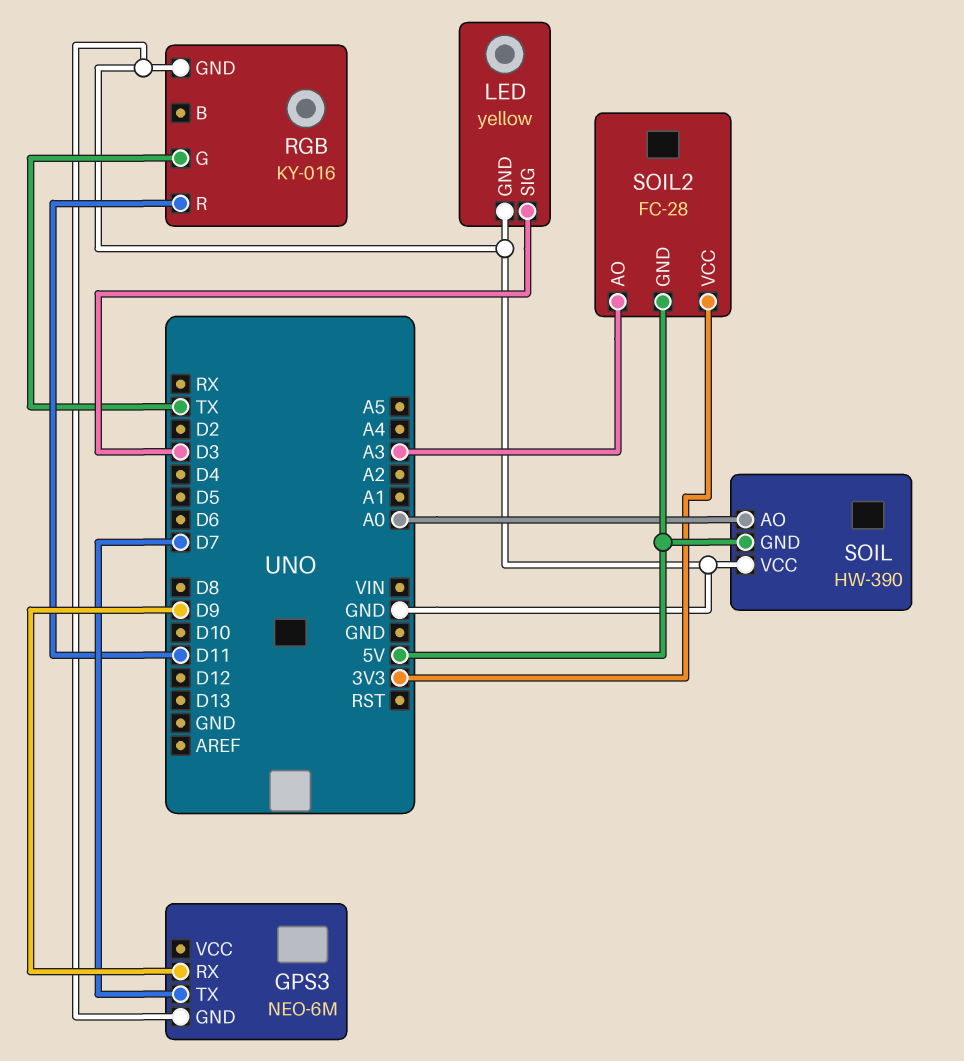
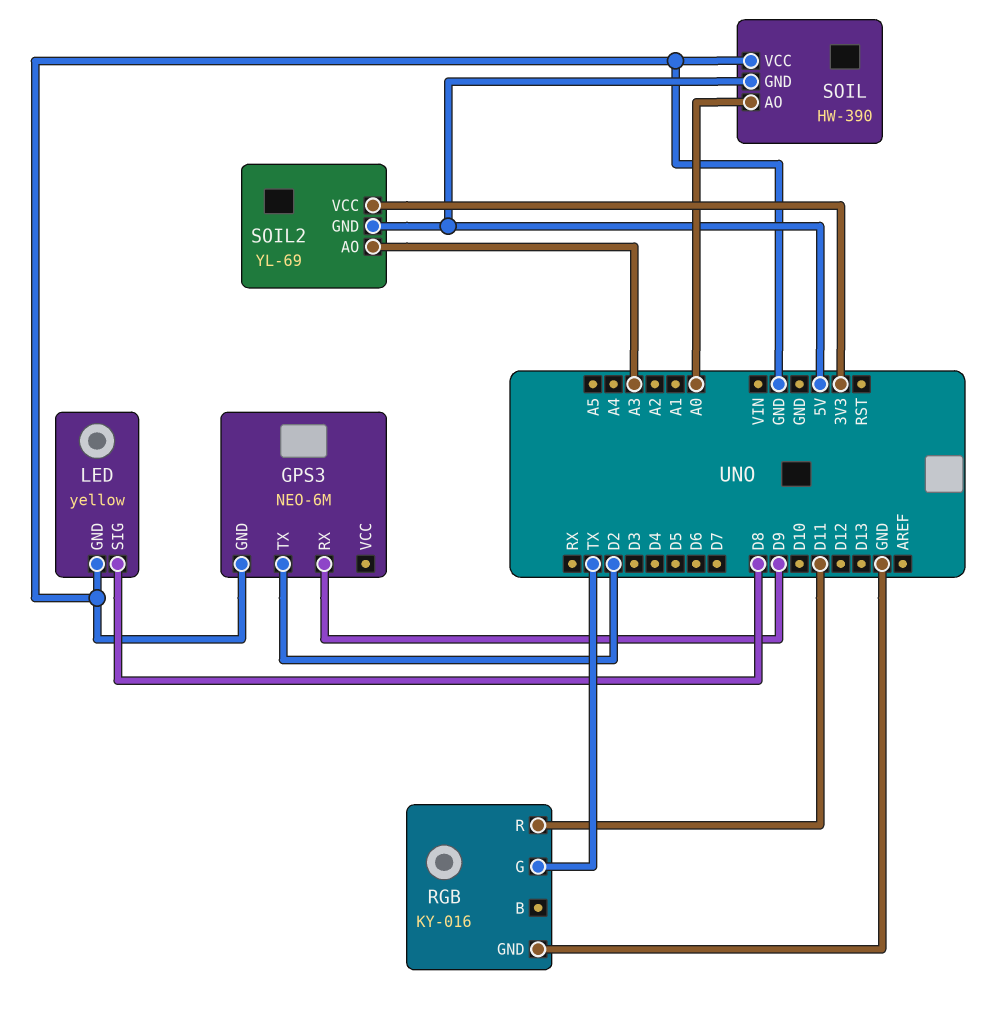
GPS3 pin TX: D7 -> D2
LED pin SIG: D3 -> D8
SOIL2: FC-28 -> YL-69

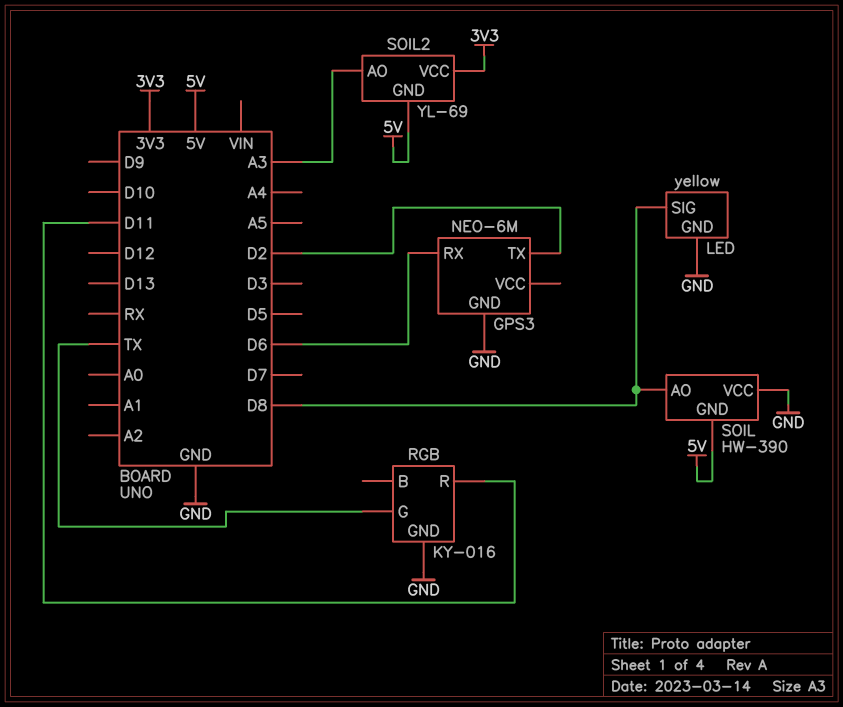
GPS3 pin RX: D9 -> D6
SOIL pin AO: A0 -> D8

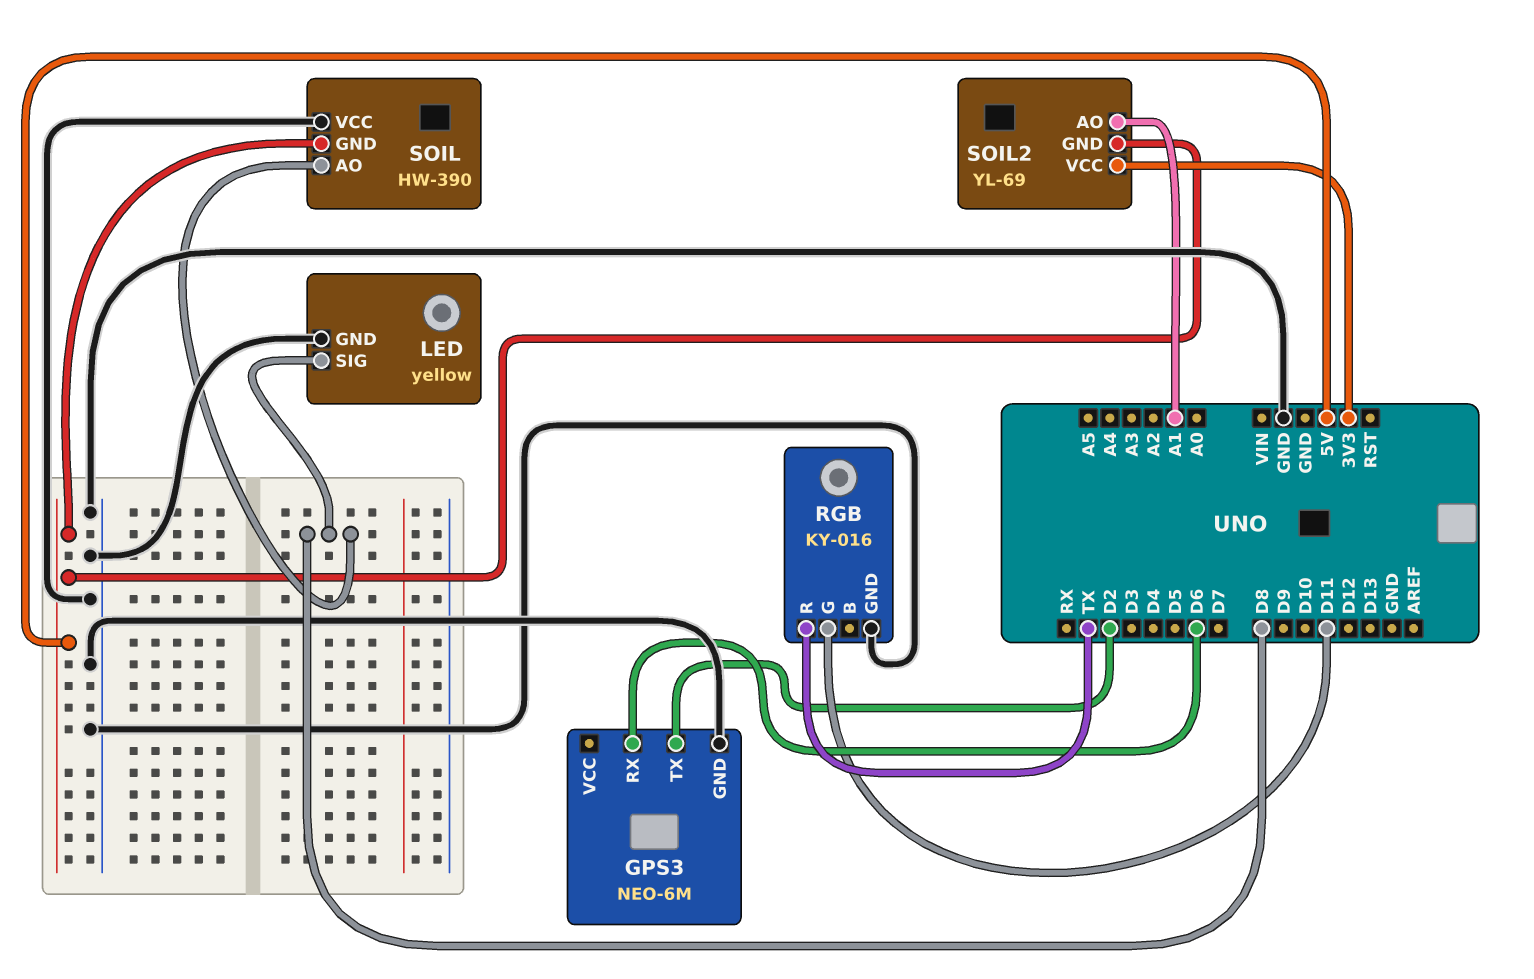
RGB pin G: TX -> D11
RGB pin R: D11 -> TX
SOIL2 pin AO: A3 -> A1

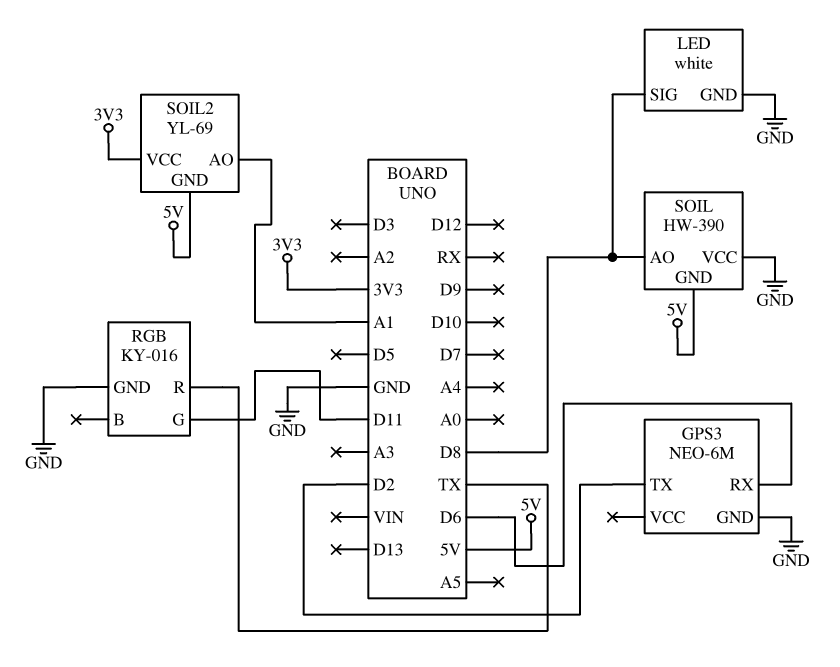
LED: yellow -> white

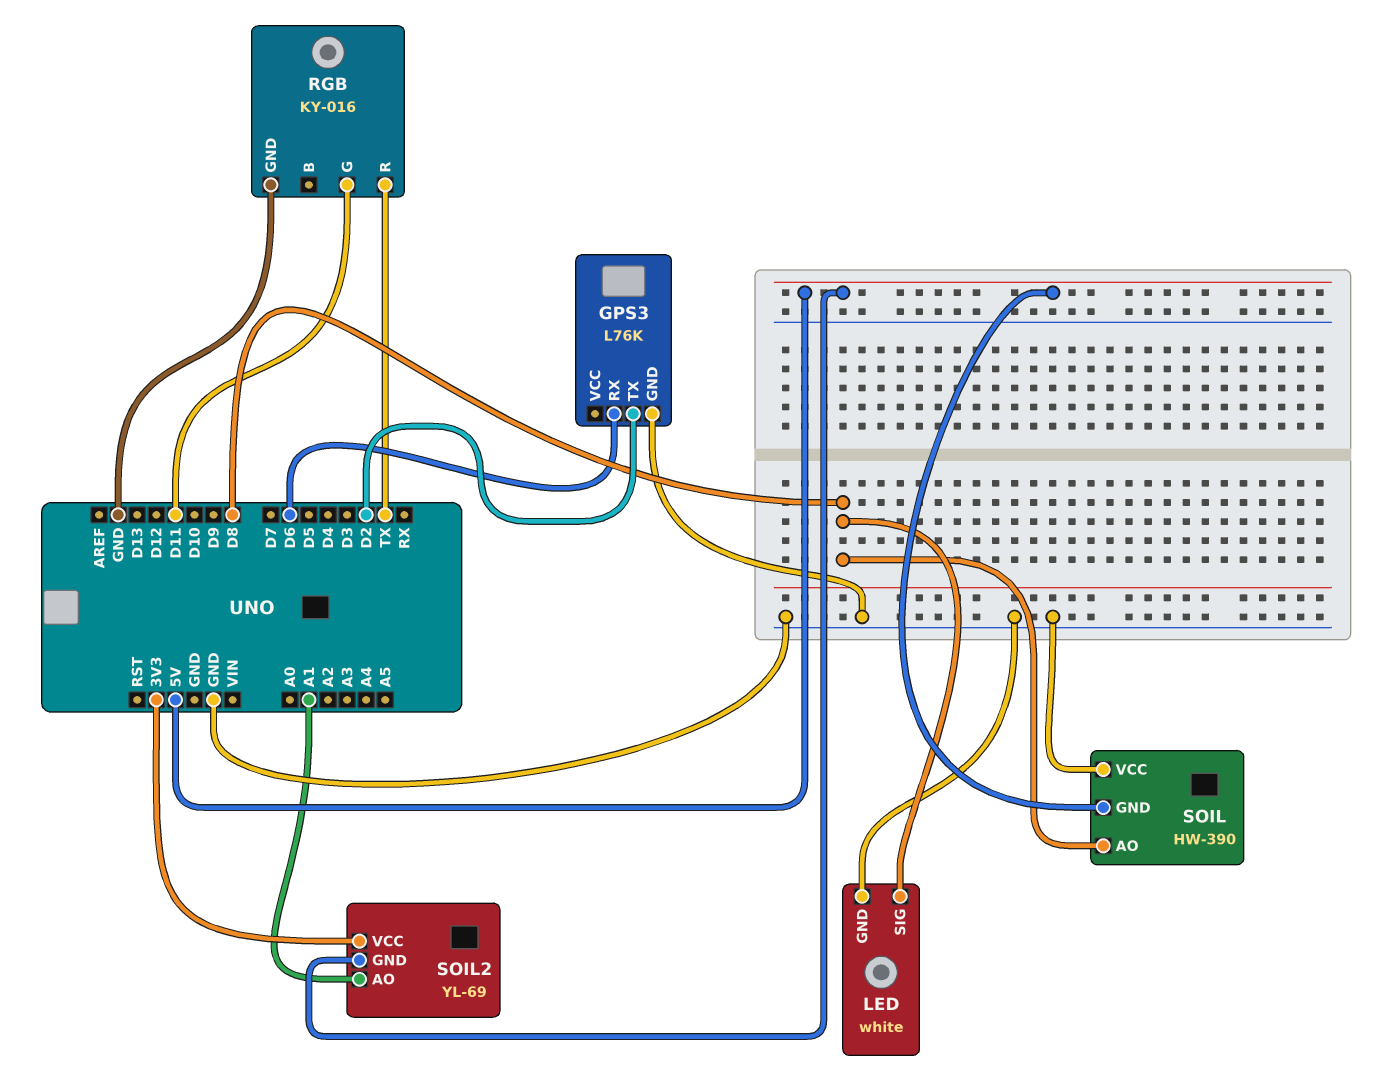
GPS3: NEO-6M -> L76K

